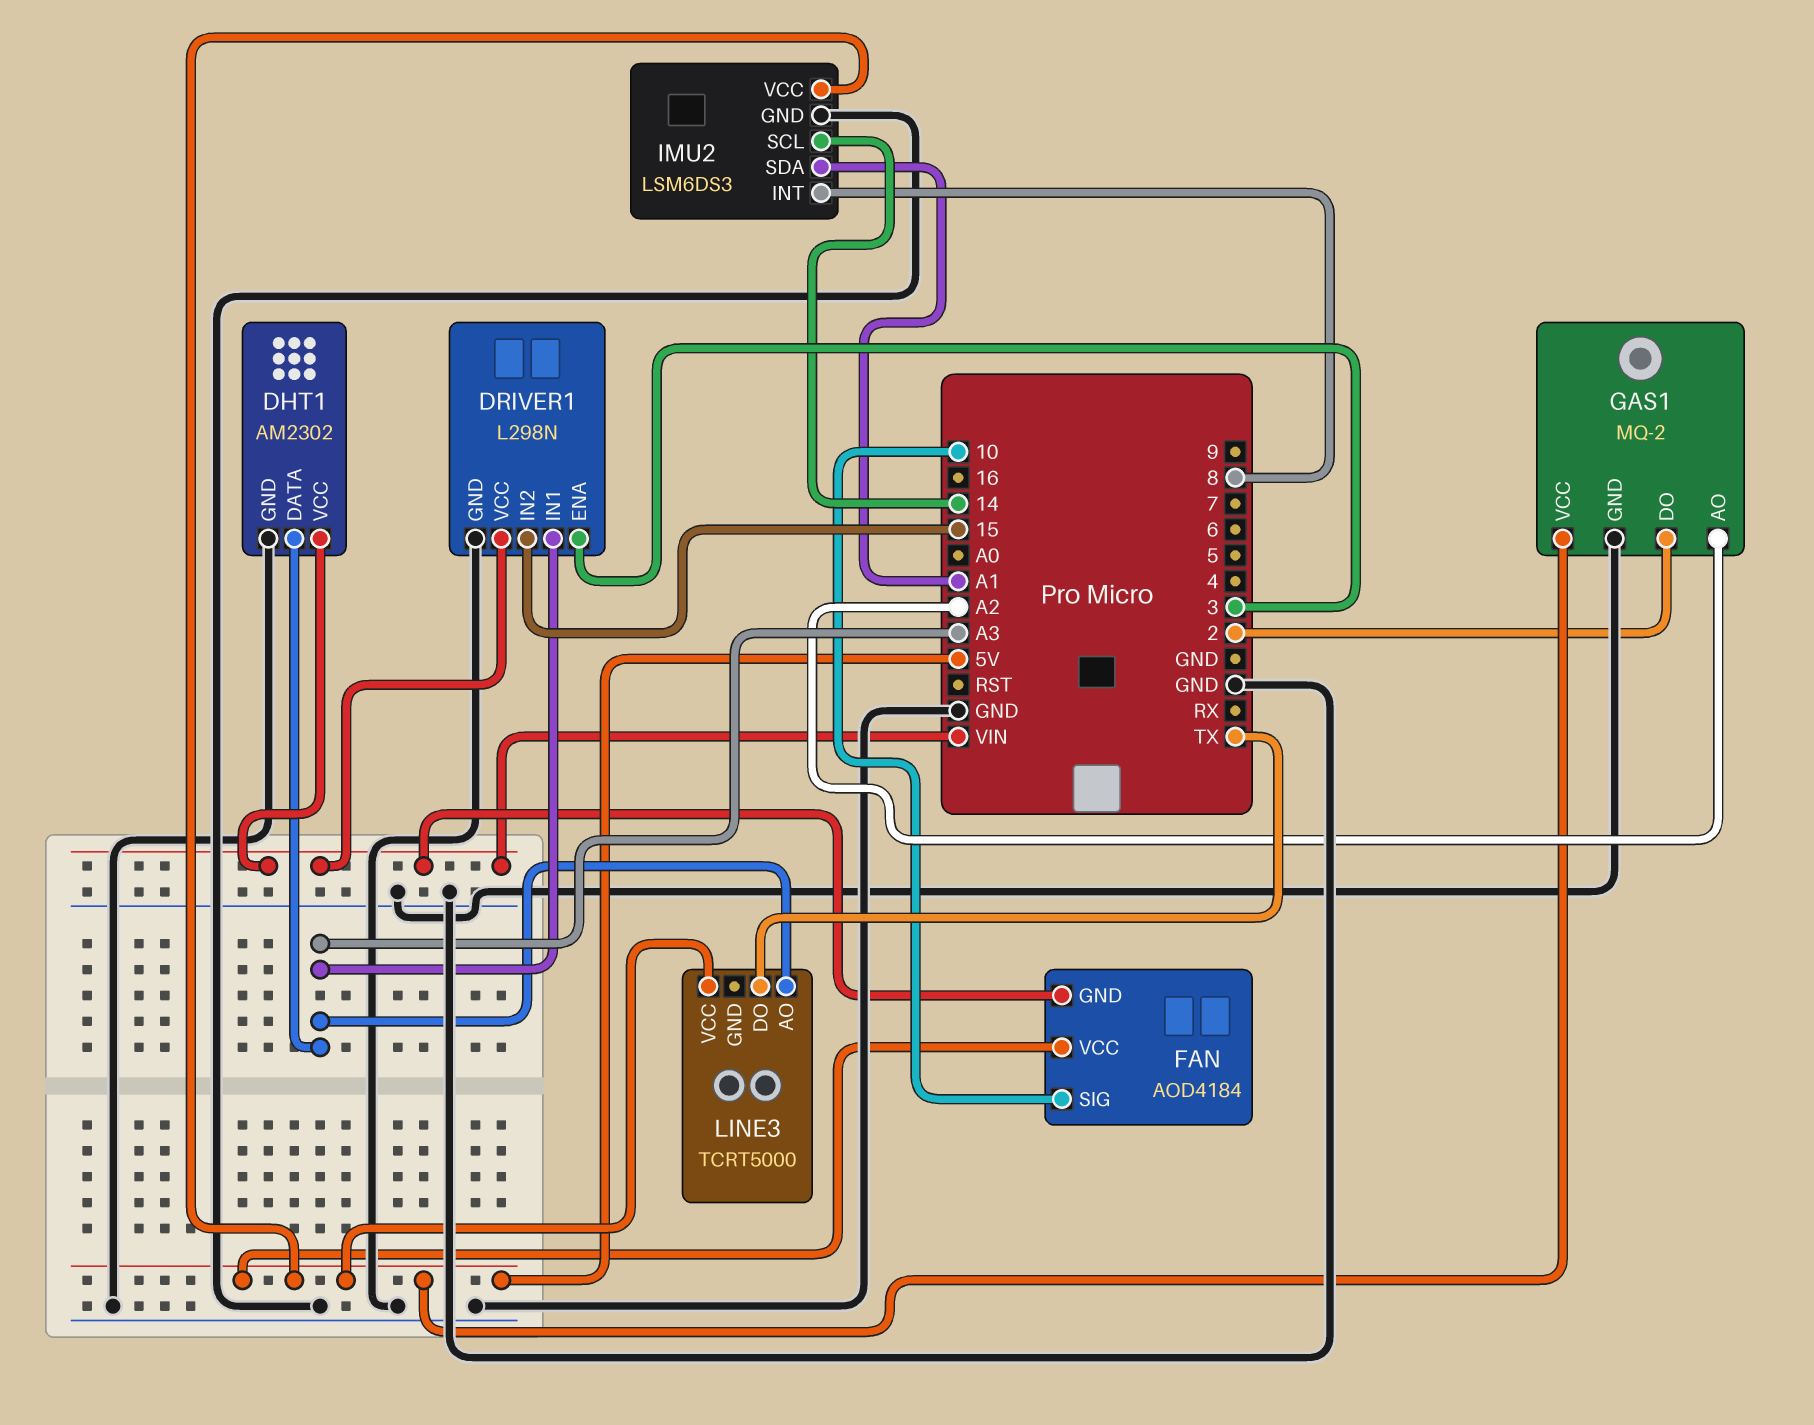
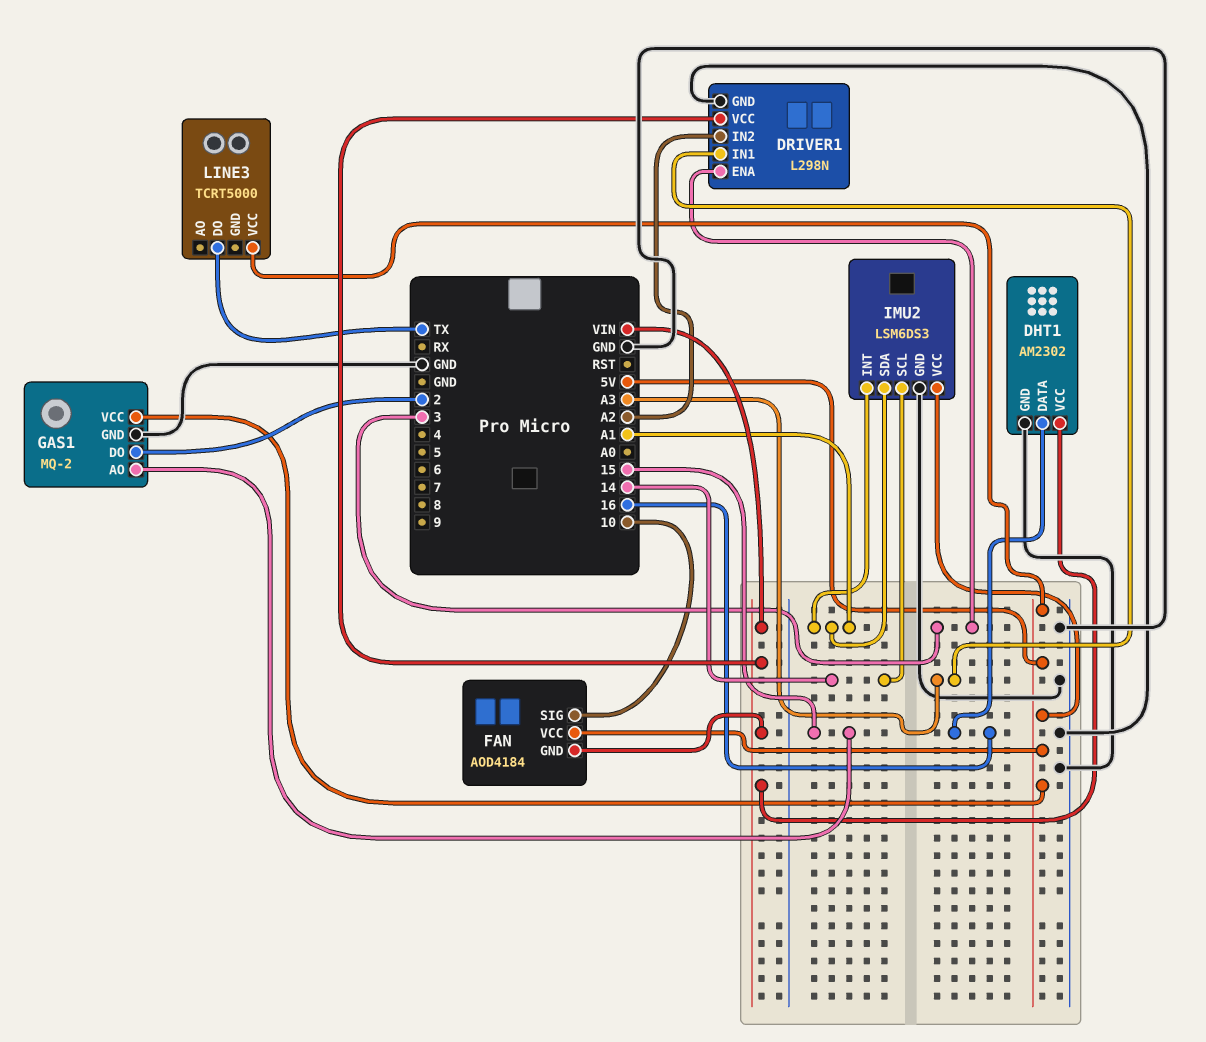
DHT1 pin DATA: A3 -> 16
DRIVER1 pin IN2: 15 -> A2
GAS1 pin AO: A2 -> 15
IMU2 pin INT: 8 -> A1
LINE3 pin AO: A3 -> none

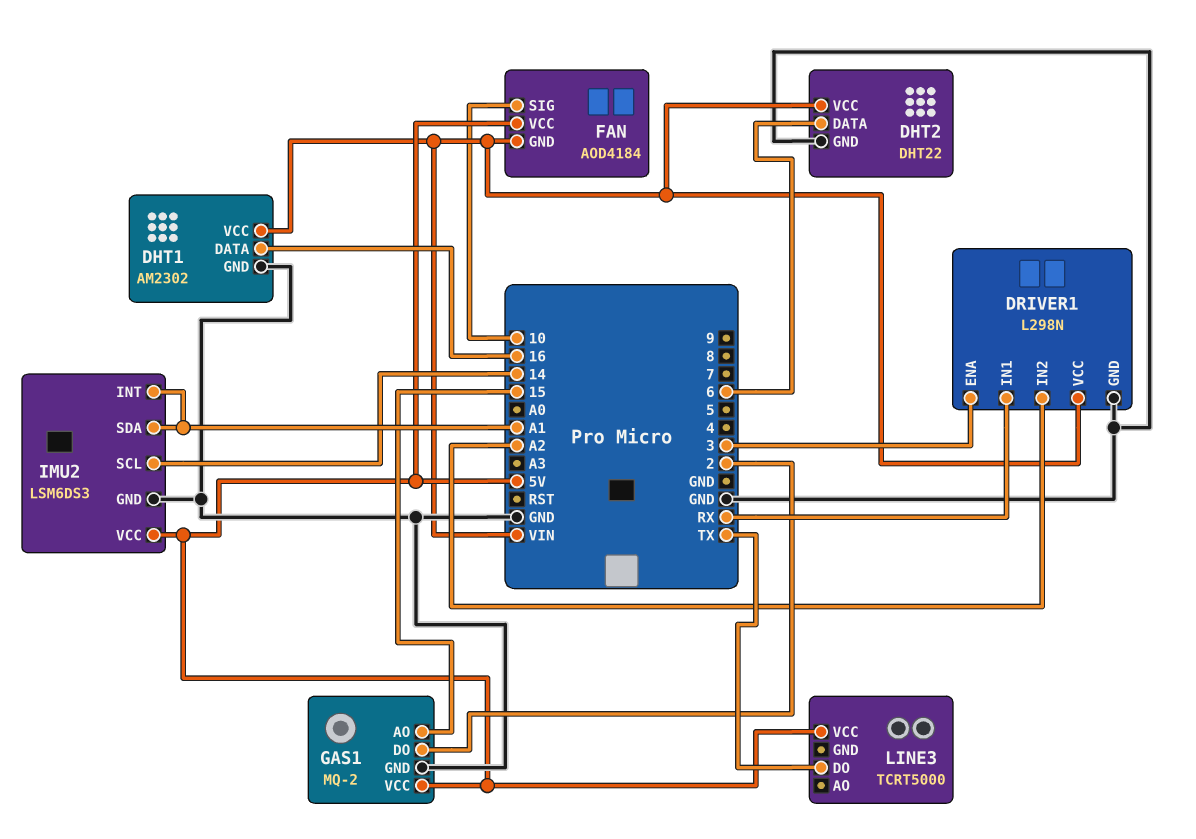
DHT2: none -> DHT22
DHT2 pin DATA: none -> 6
DHT2 pin GND: none -> GND
DHT2 pin VCC: none -> VIN
DRIVER1 pin IN1: A3 -> RX

